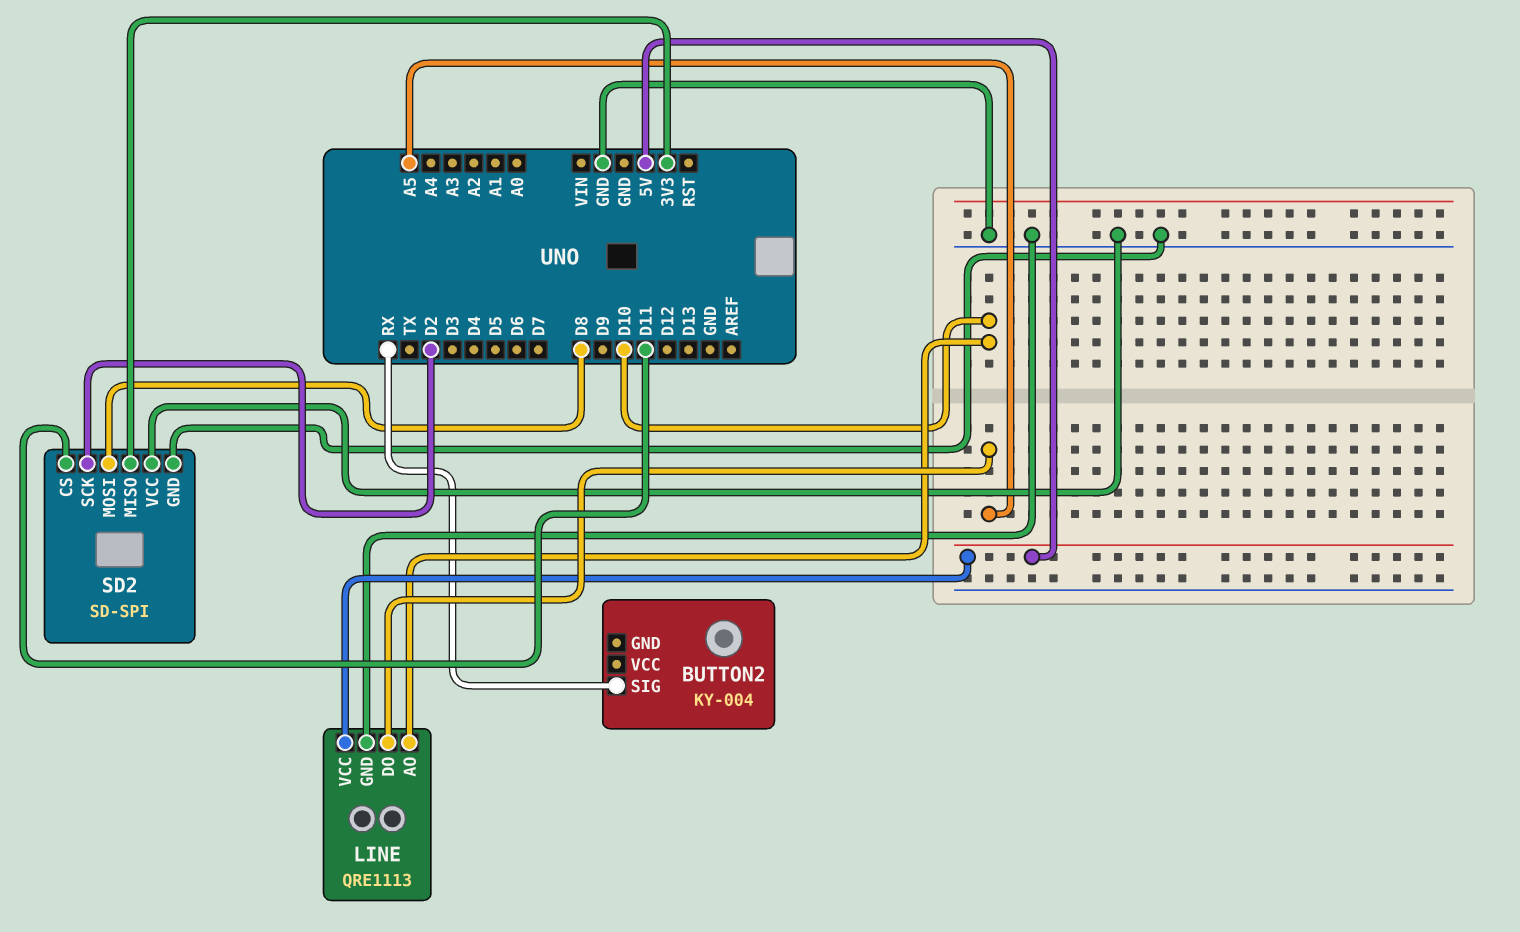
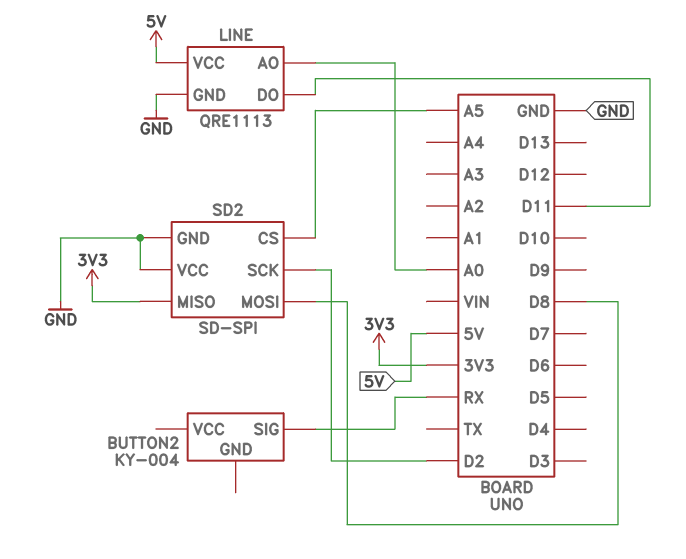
LINE pin AO: D10 -> A0
LINE pin DO: A5 -> D11
SD2 pin CS: D11 -> A5

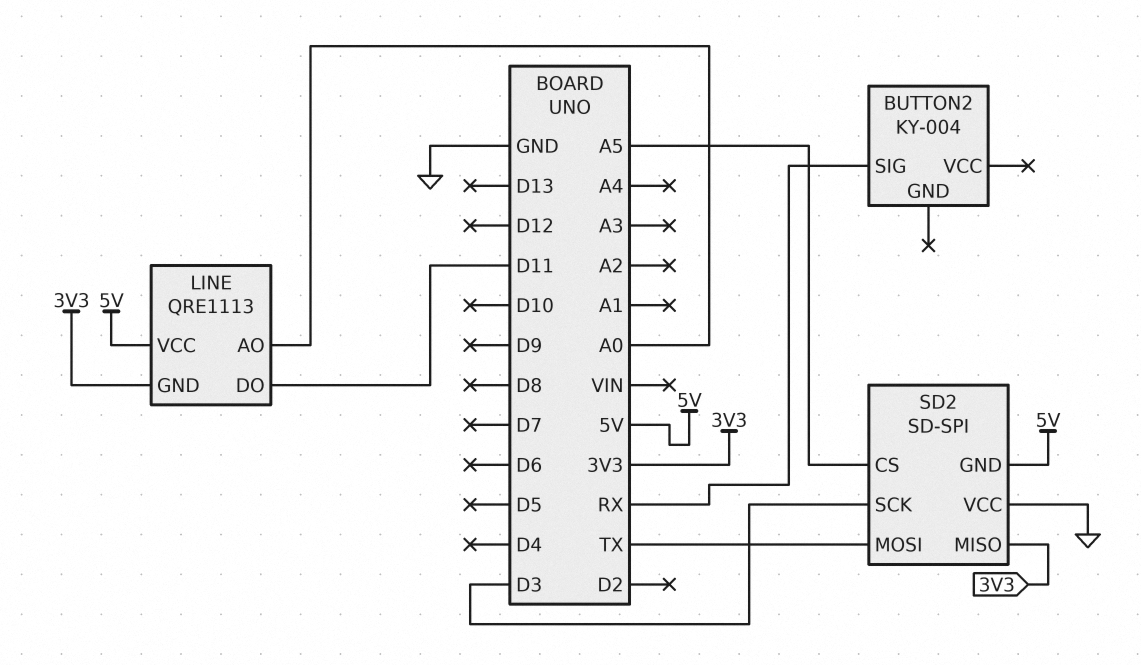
LINE pin GND: GND -> 3V3
SD2 pin GND: GND -> 5V
SD2 pin MOSI: D8 -> TX
SD2 pin SCK: D2 -> D3

